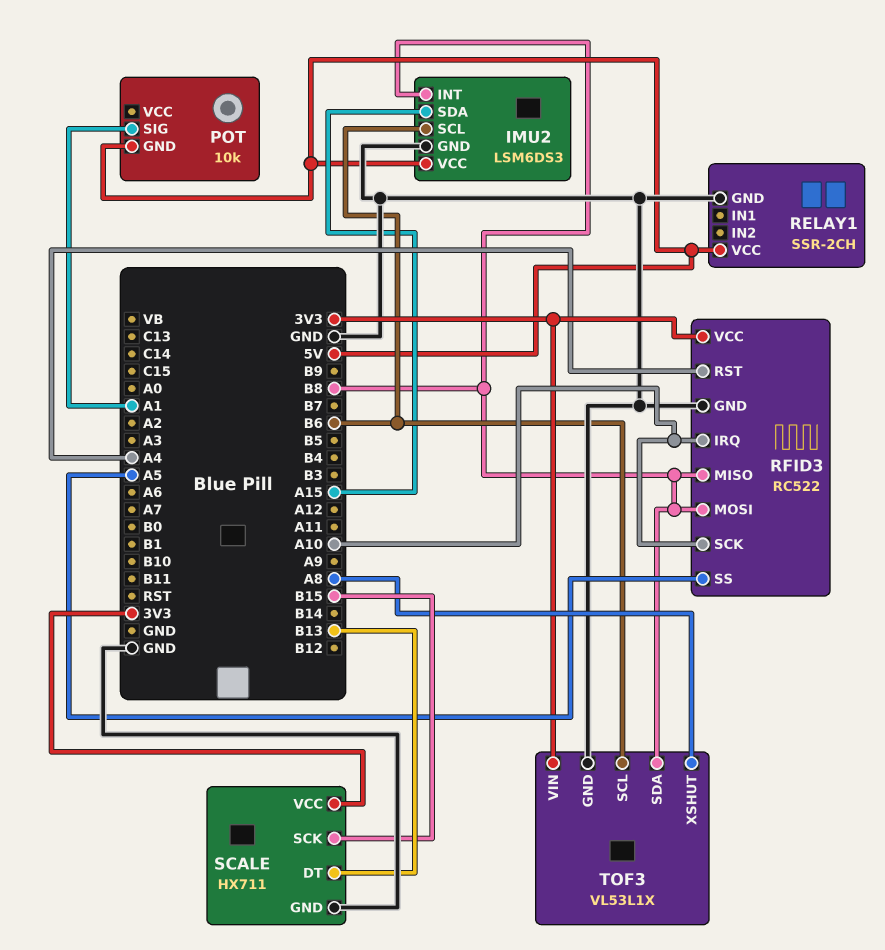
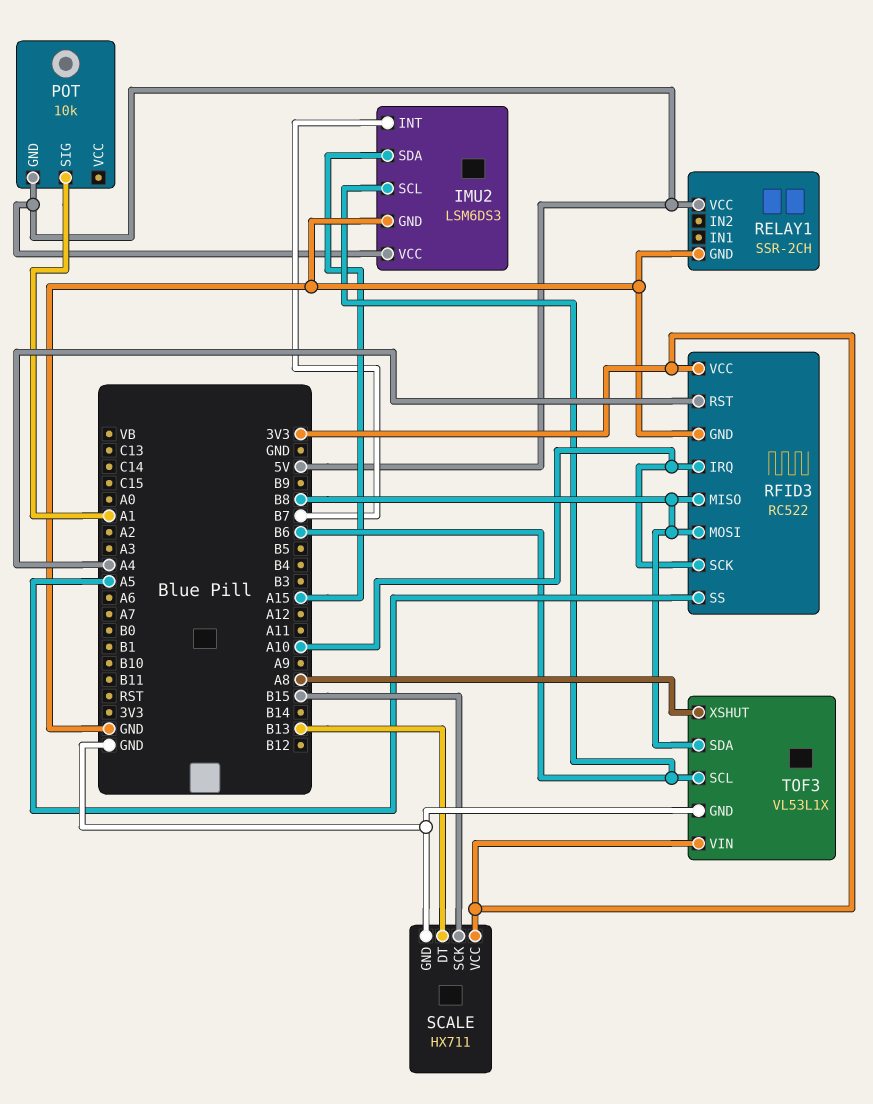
IMU2 pin INT: B8 -> B7

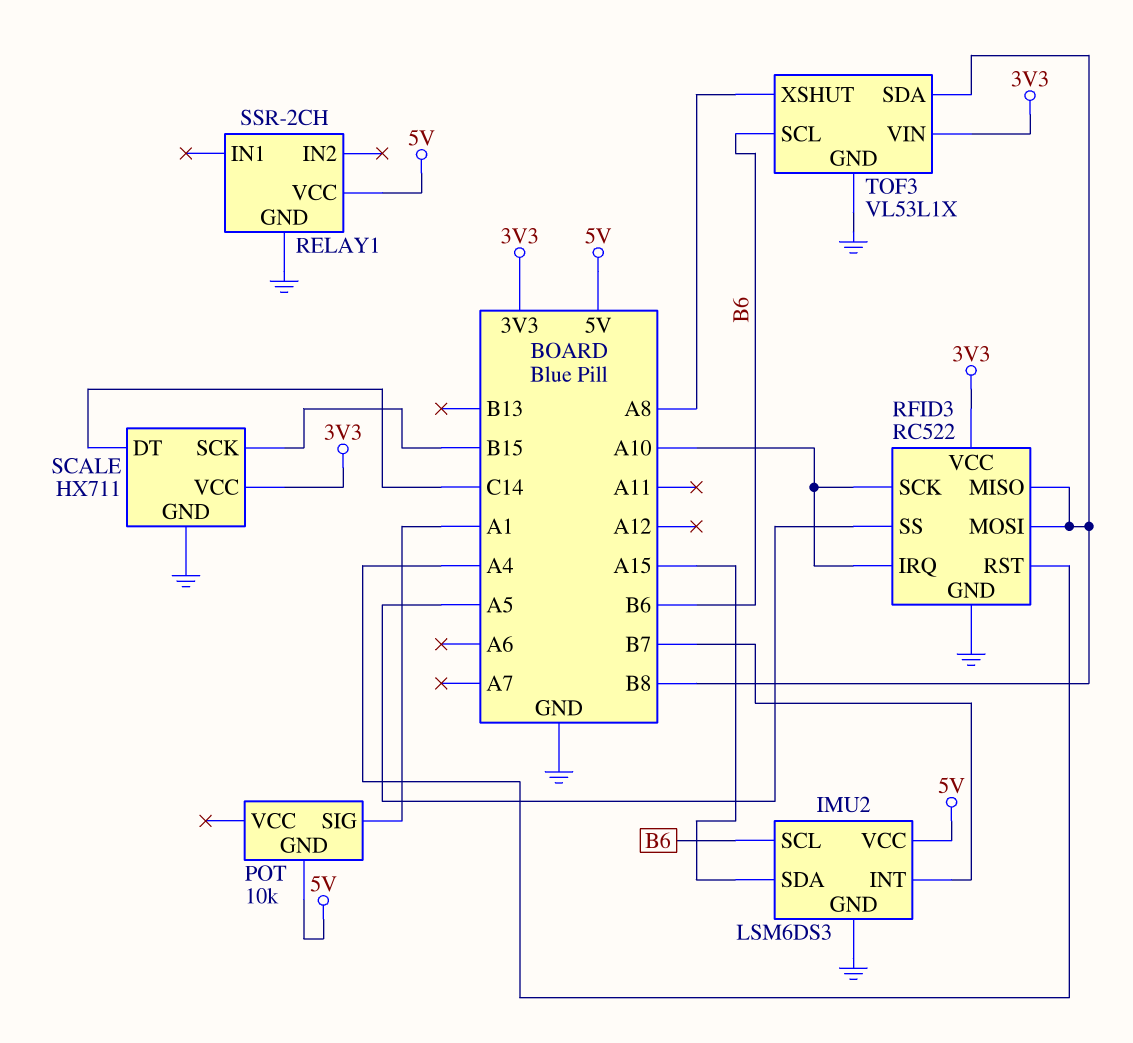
SCALE pin DT: B13 -> C14

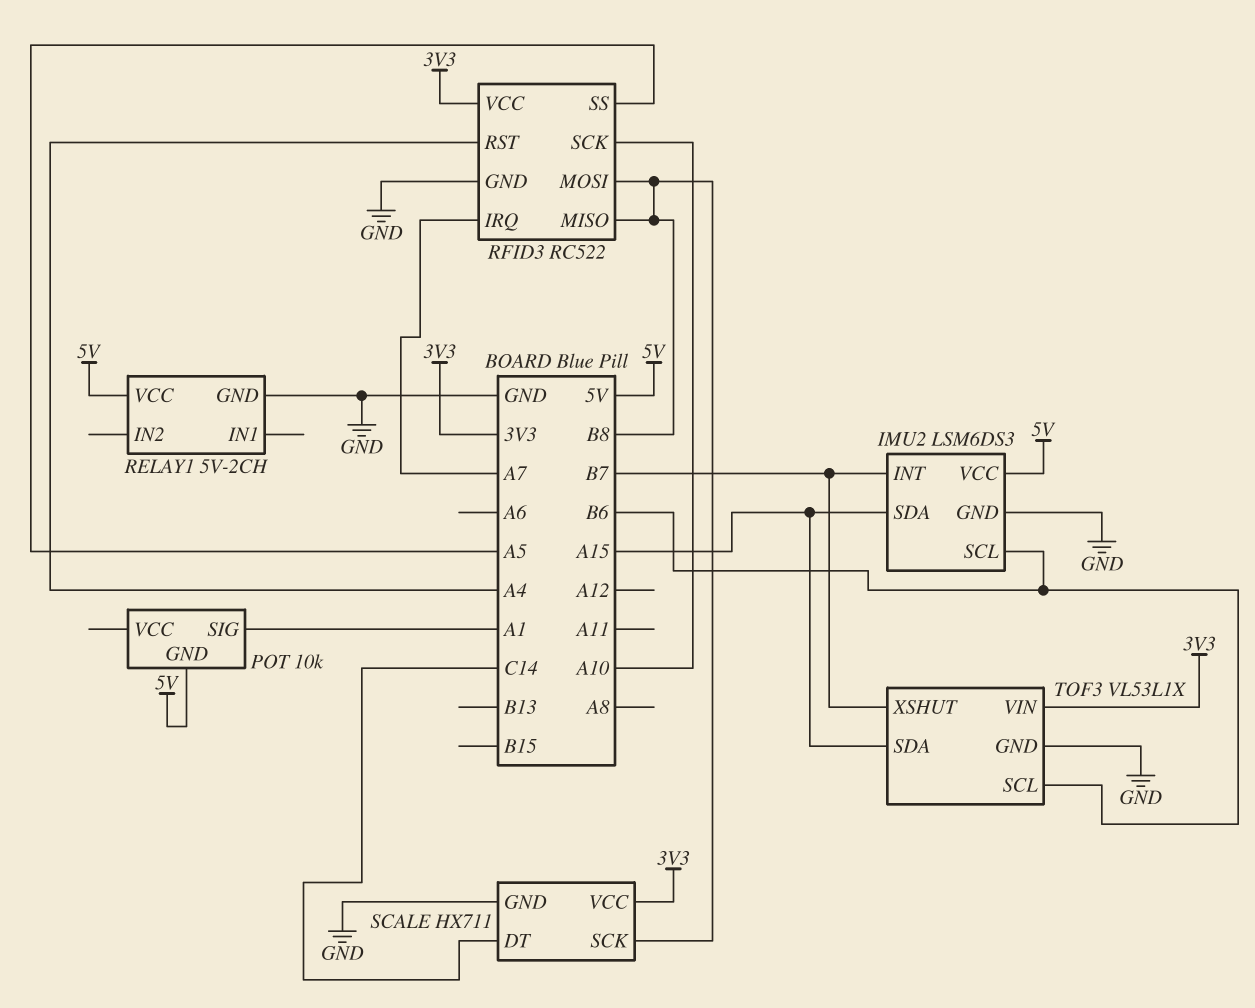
RELAY1: SSR-2CH -> 5V-2CH
RFID3 pin IRQ: A10 -> A7
SCALE pin SCK: B15 -> B8
TOF3 pin SDA: B8 -> A15
TOF3 pin XSHUT: A8 -> B7

